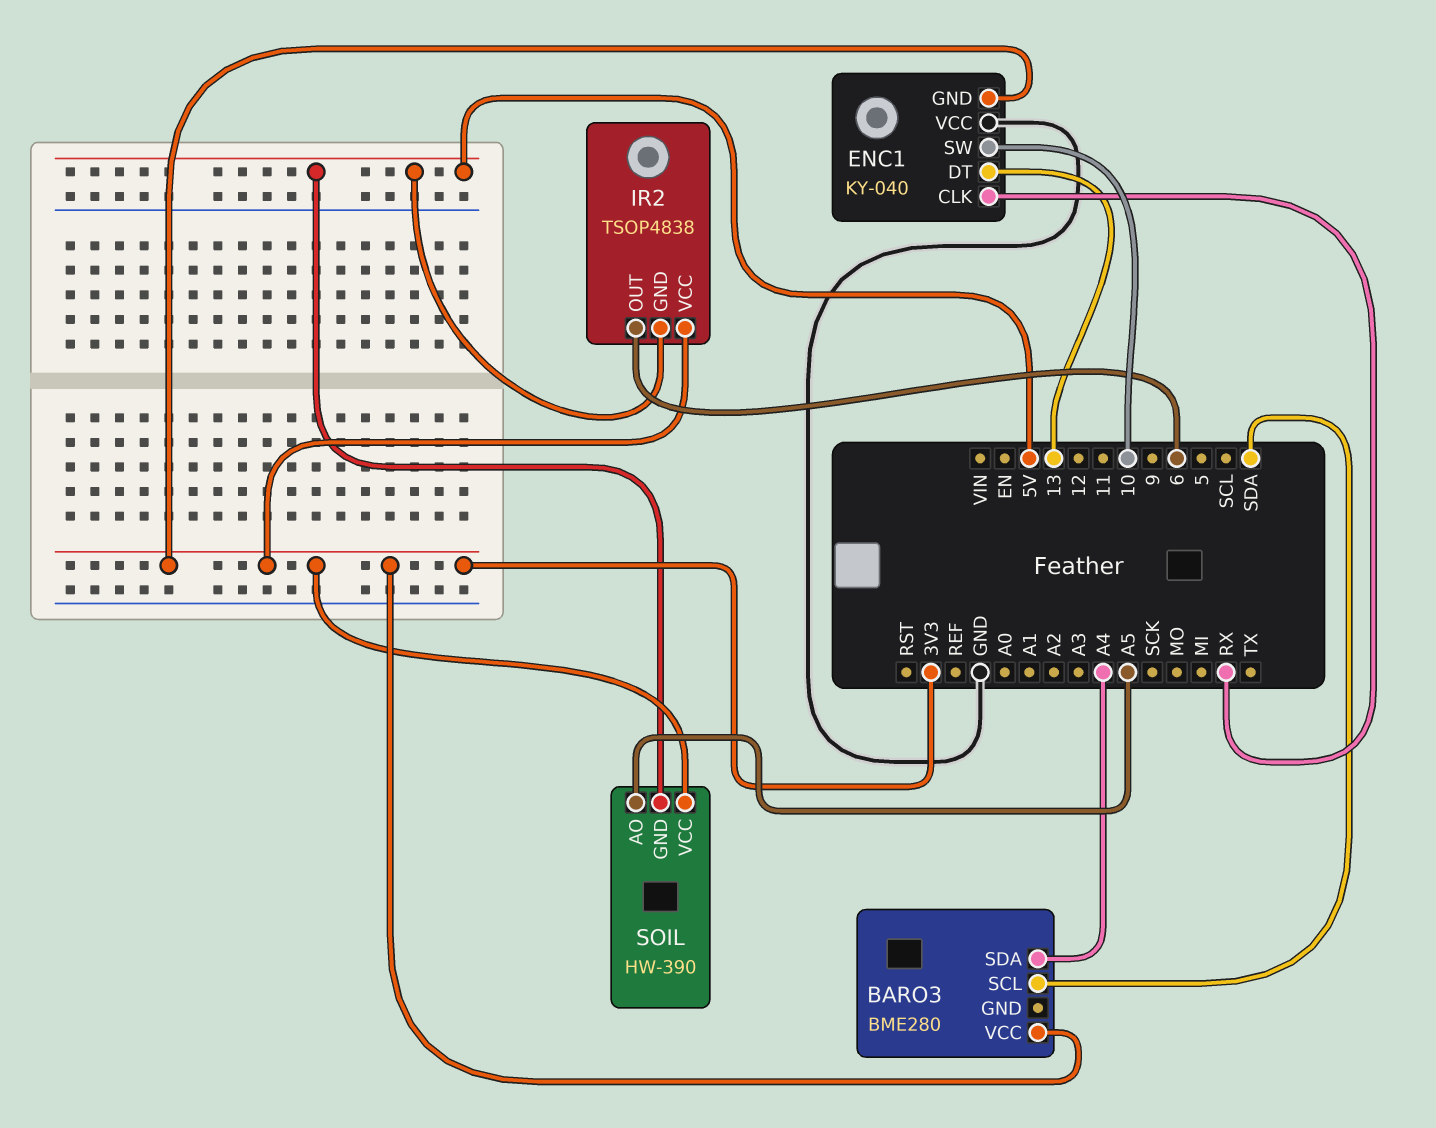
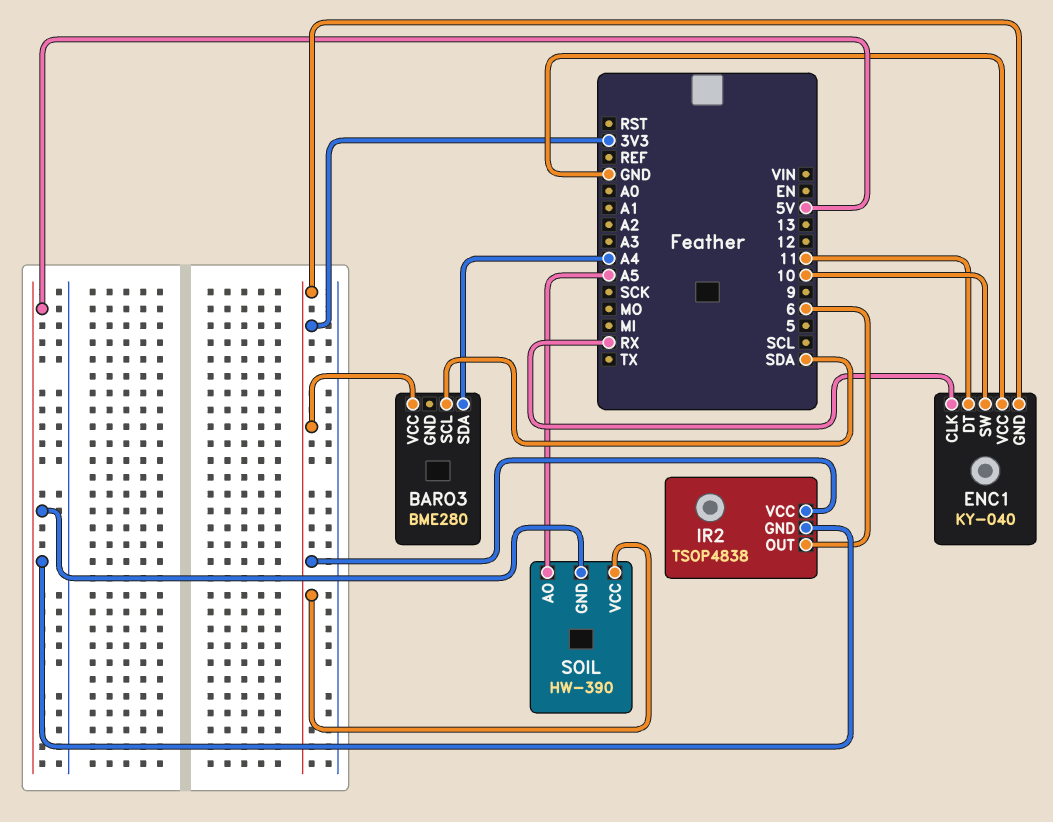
ENC1 pin DT: 13 -> 11

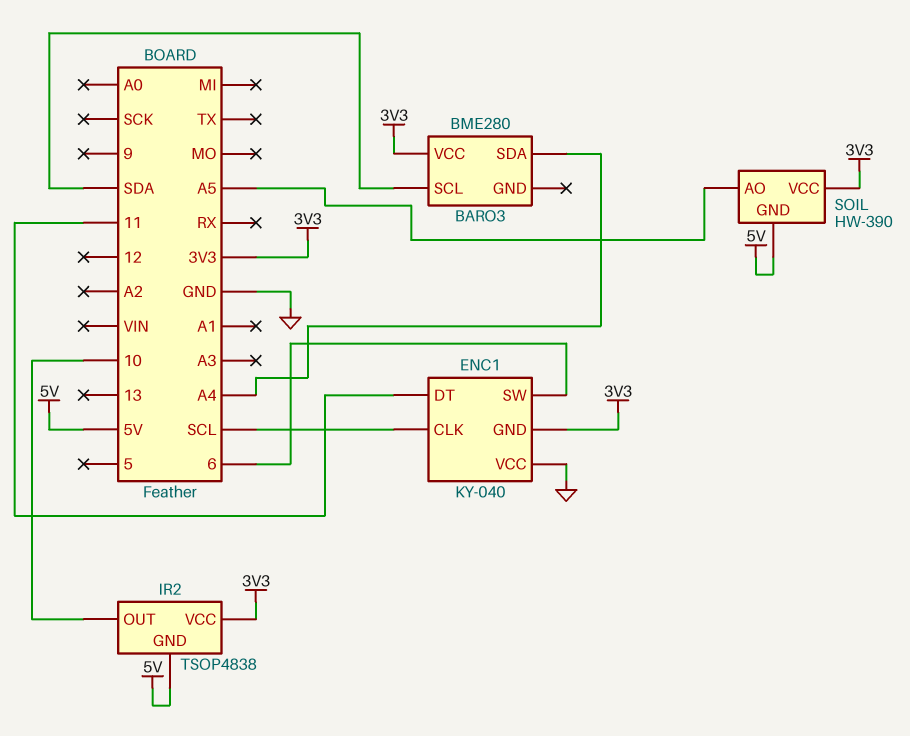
ENC1 pin CLK: RX -> SCL
ENC1 pin SW: 10 -> 6
IR2 pin OUT: 6 -> 10

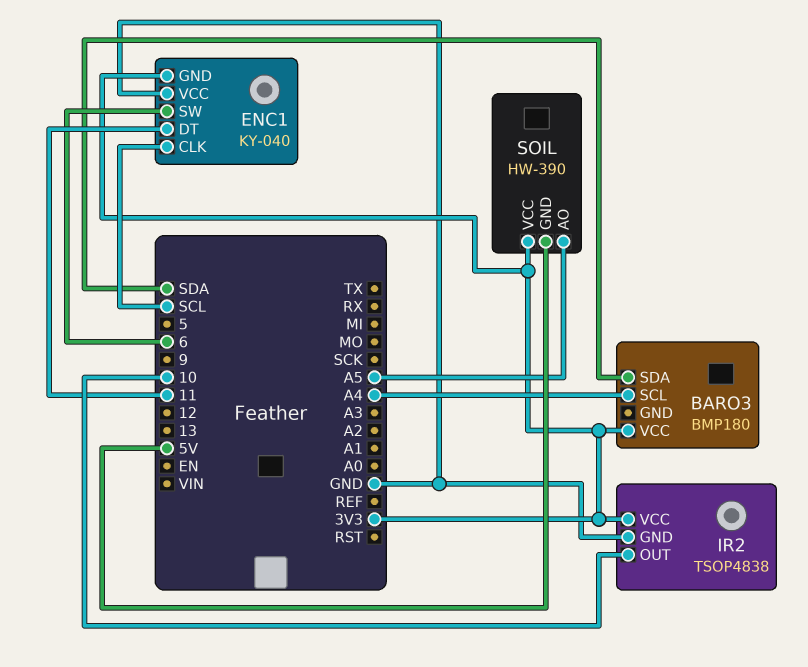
BARO3: BME280 -> BMP180
BARO3 pin SCL: SDA -> A4
BARO3 pin SDA: A4 -> SDA
IR2 pin GND: 5V -> GND

